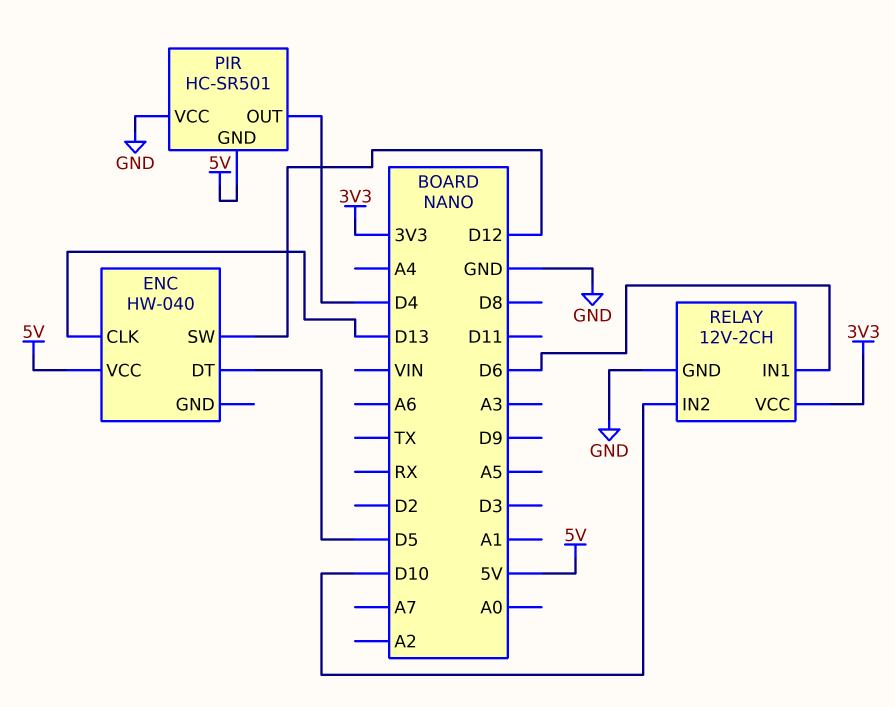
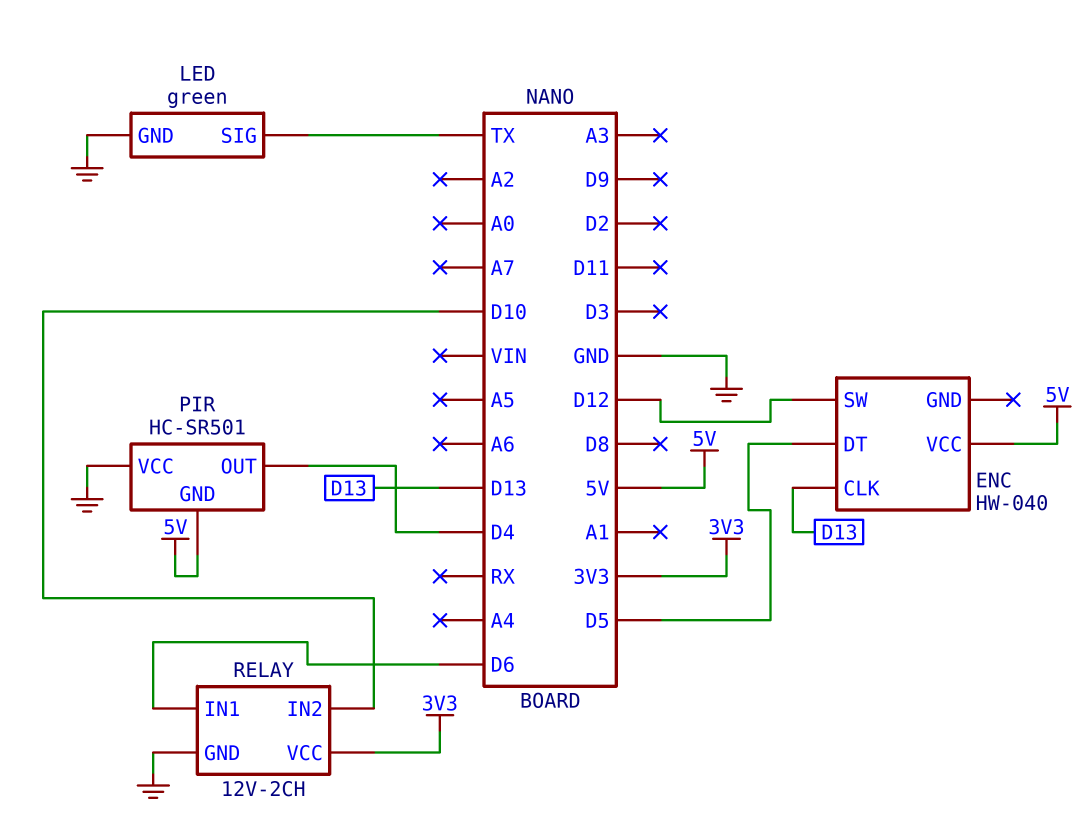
LED: none -> green
LED pin GND: none -> GND
LED pin SIG: none -> TX

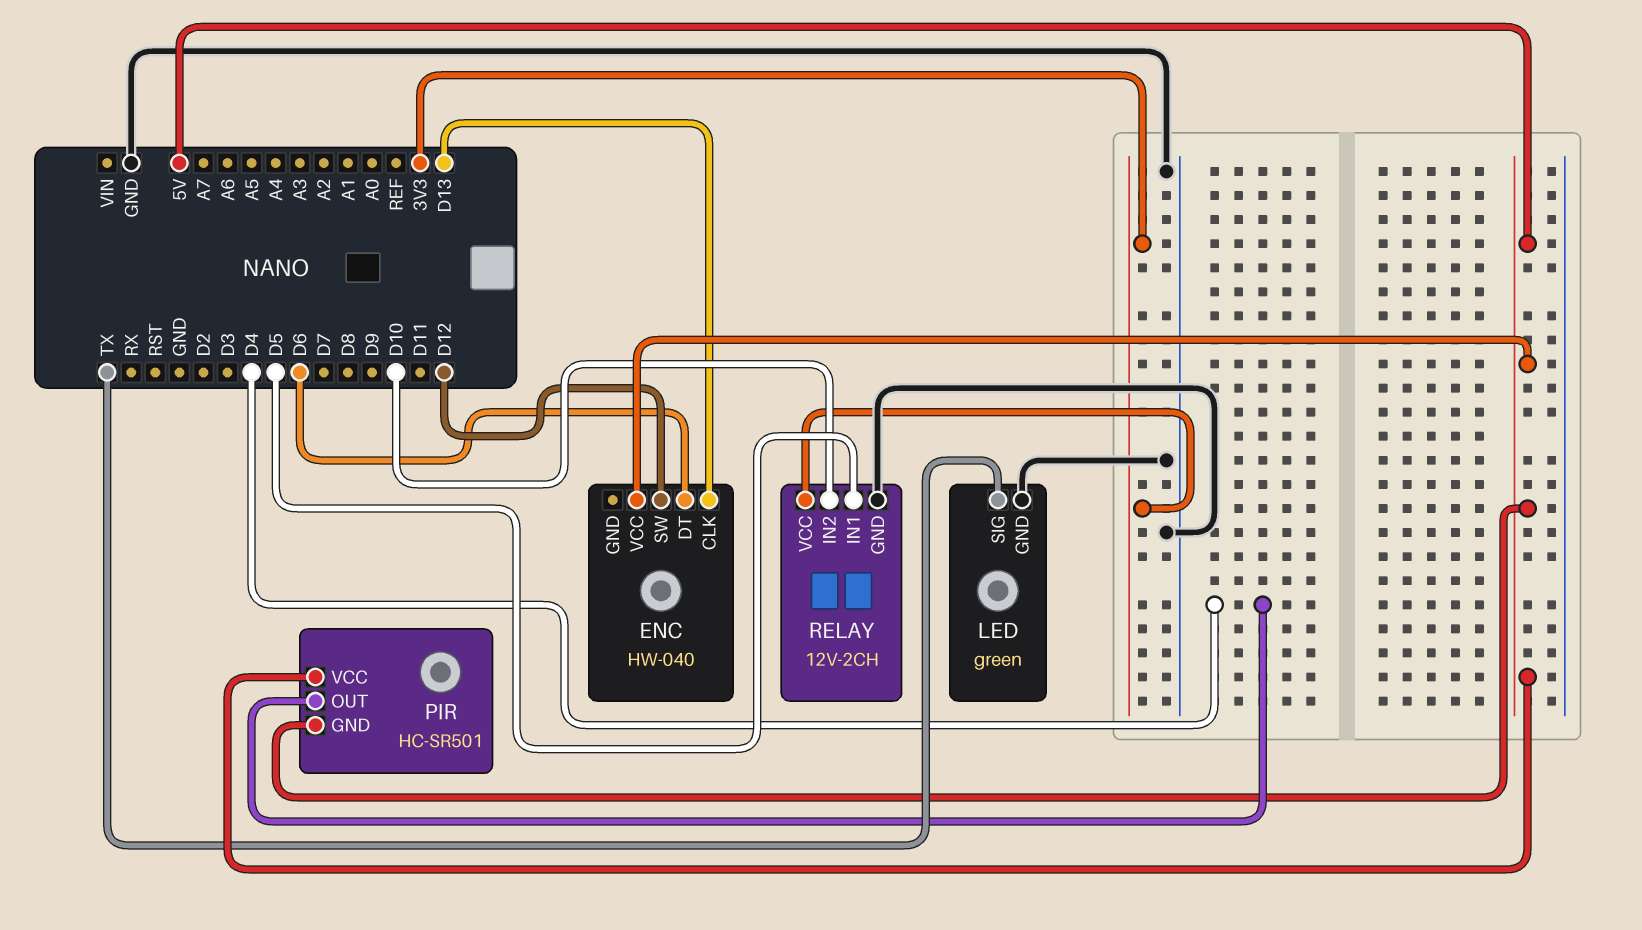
ENC pin DT: D5 -> D6
PIR pin VCC: GND -> 5V
RELAY pin IN1: D6 -> D5

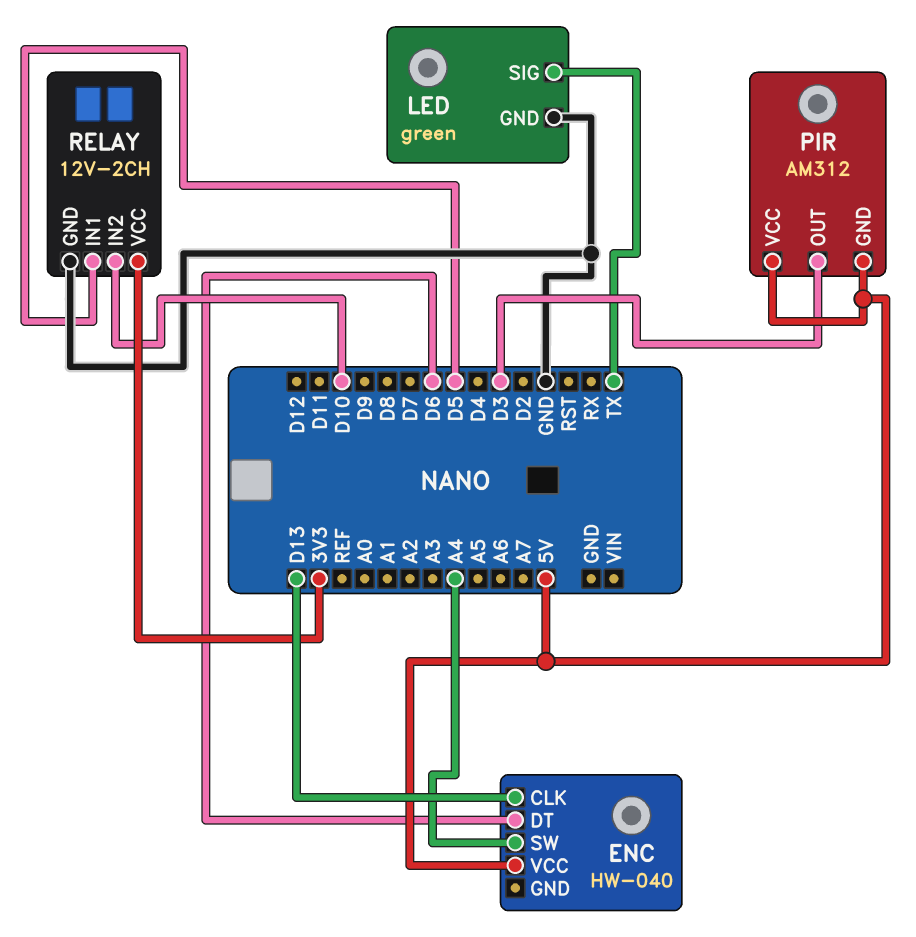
ENC pin SW: D12 -> A4
PIR: HC-SR501 -> AM312
PIR pin OUT: D4 -> D3

